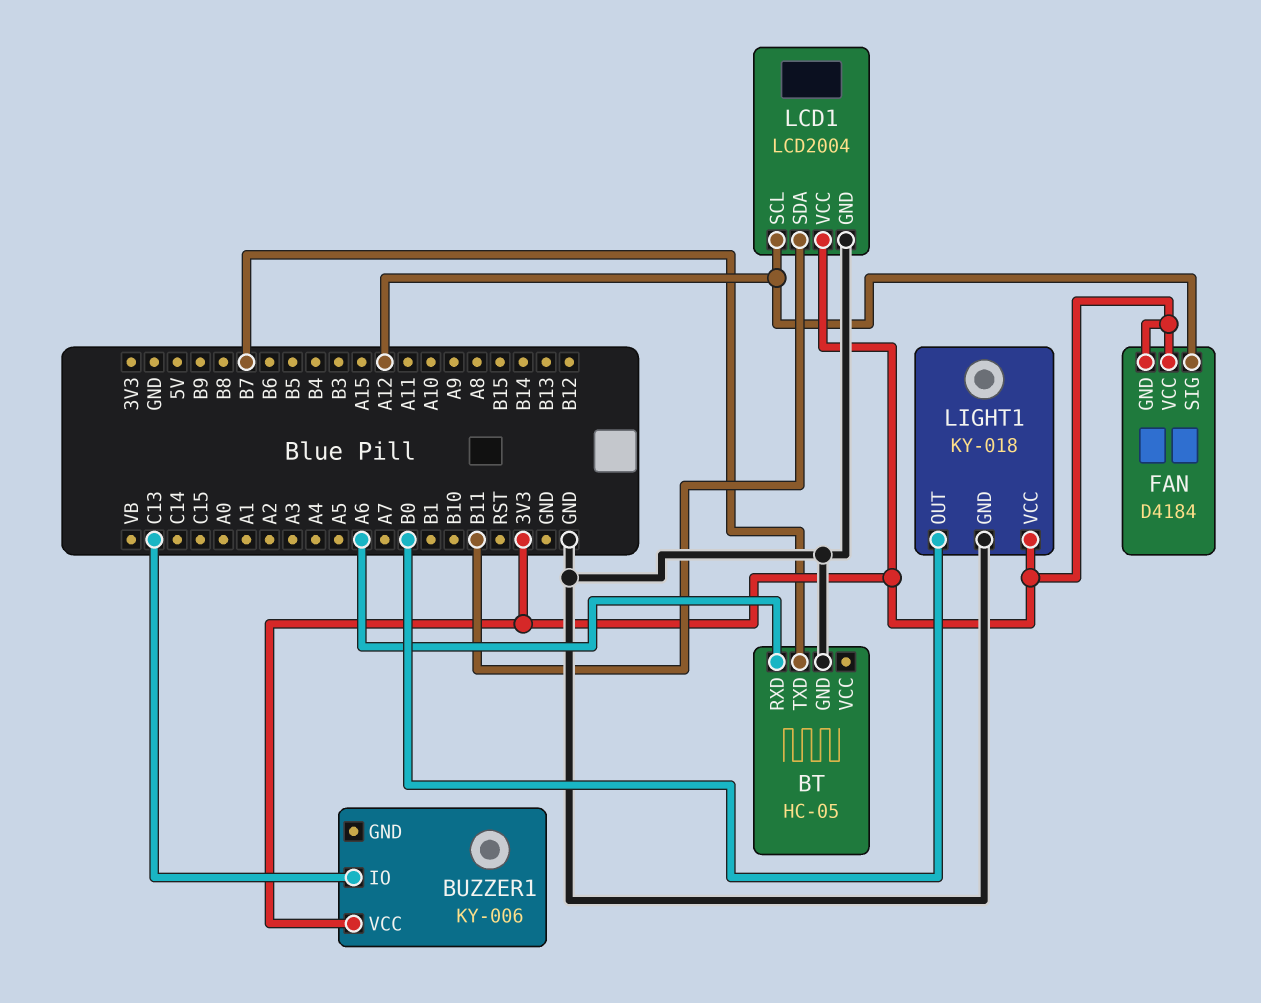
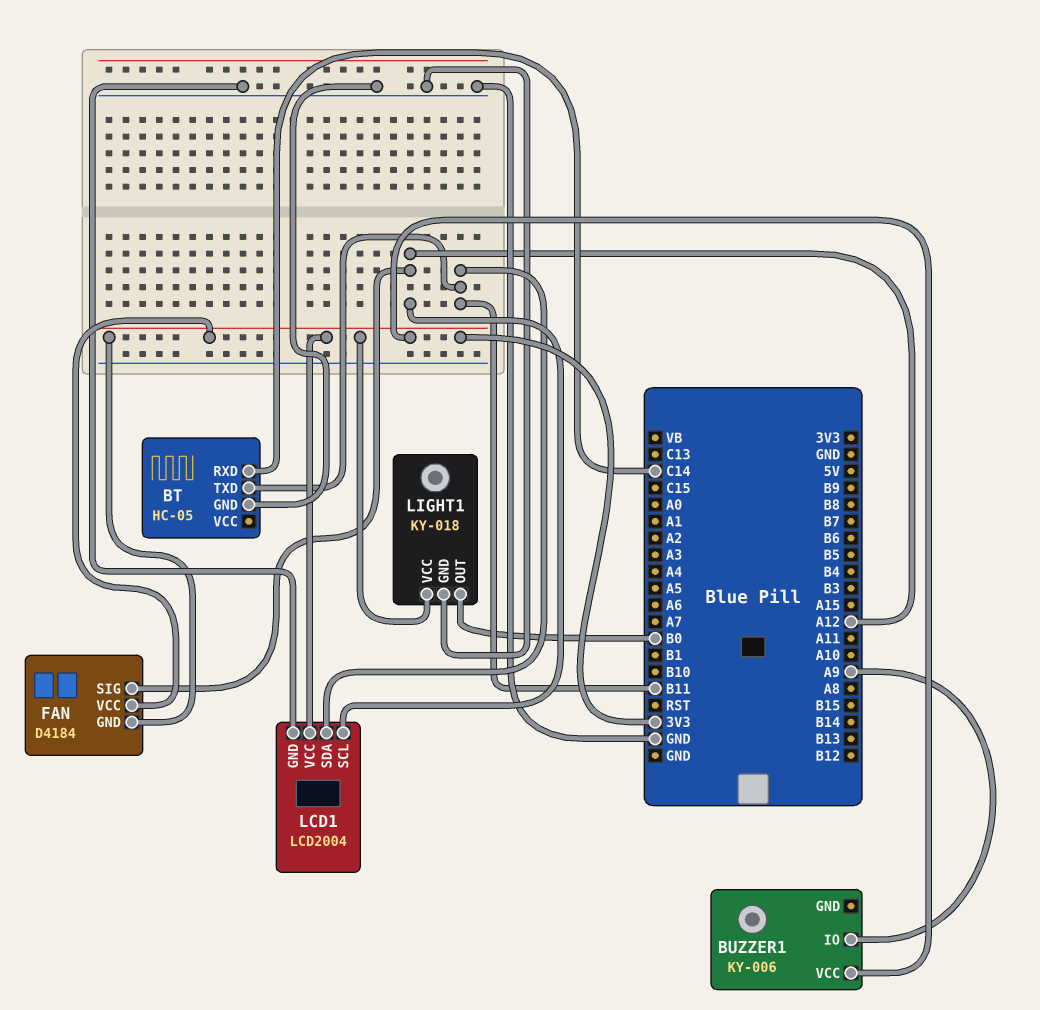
BT pin RXD: A6 -> C14
BT pin TXD: B7 -> B11
BUZZER1 pin IO: C13 -> A9

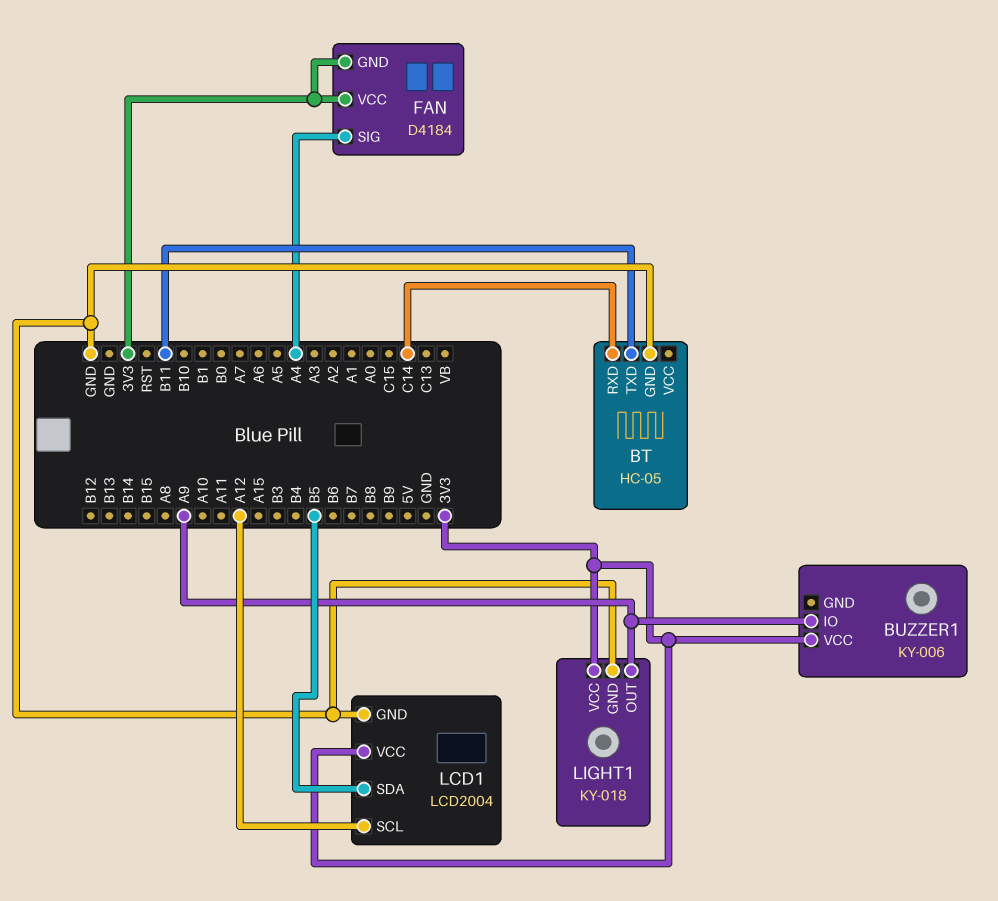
FAN pin SIG: A12 -> A4
LCD1 pin SDA: B11 -> B5
LIGHT1 pin OUT: B0 -> A9

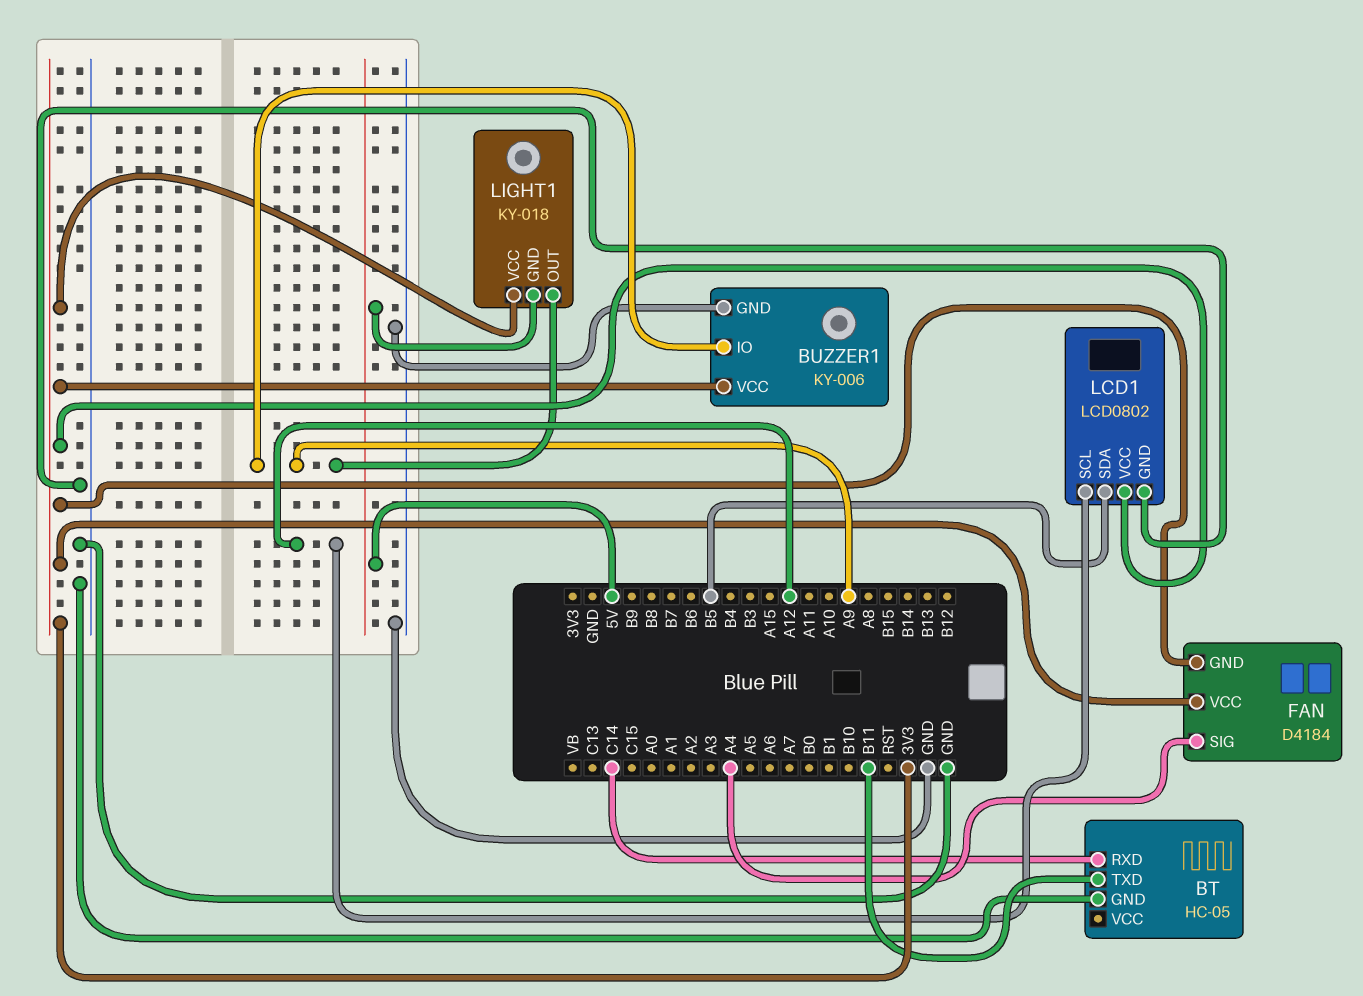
BUZZER1 pin GND: none -> GND
LCD1: LCD2004 -> LCD0802
LIGHT1 pin GND: GND -> 5V

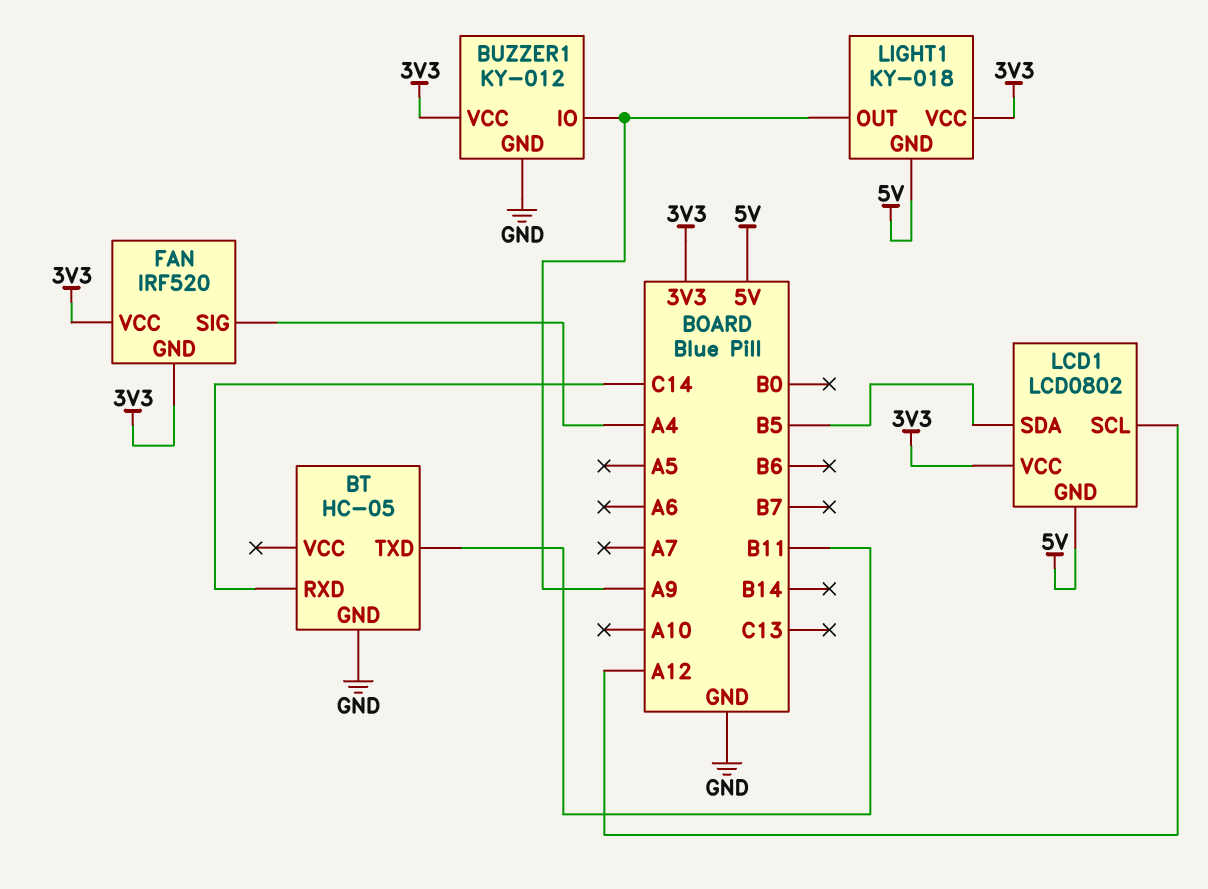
BUZZER1: KY-006 -> KY-012
FAN: D4184 -> IRF520
LCD1 pin GND: GND -> 5V

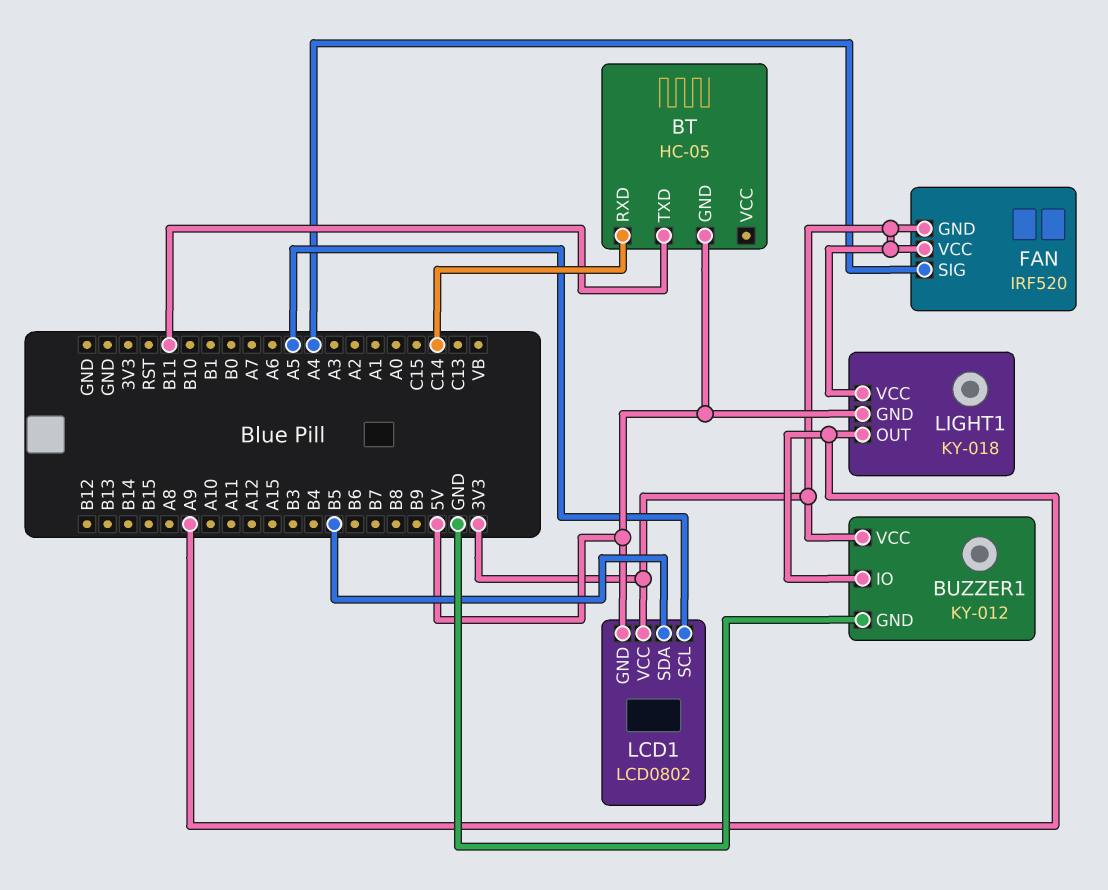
BT pin GND: GND -> 5V
LCD1 pin SCL: A12 -> A5

